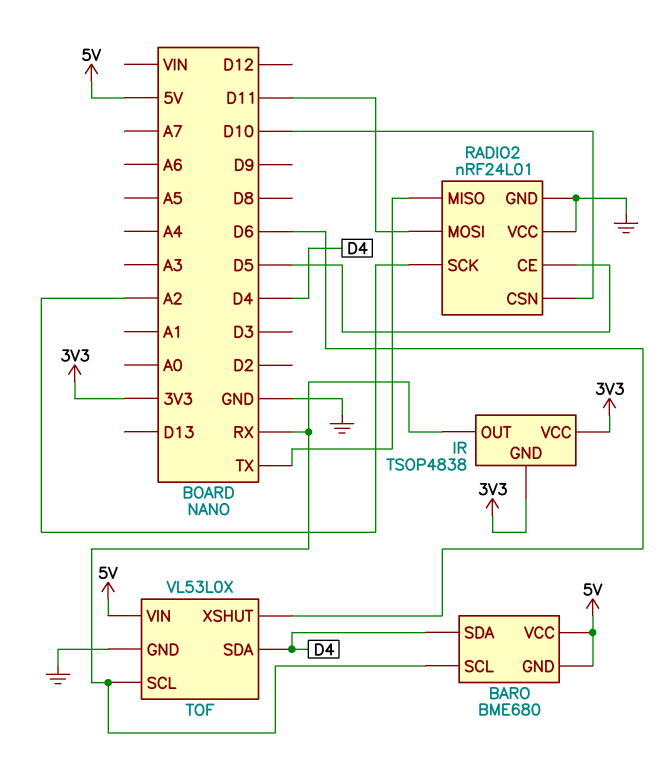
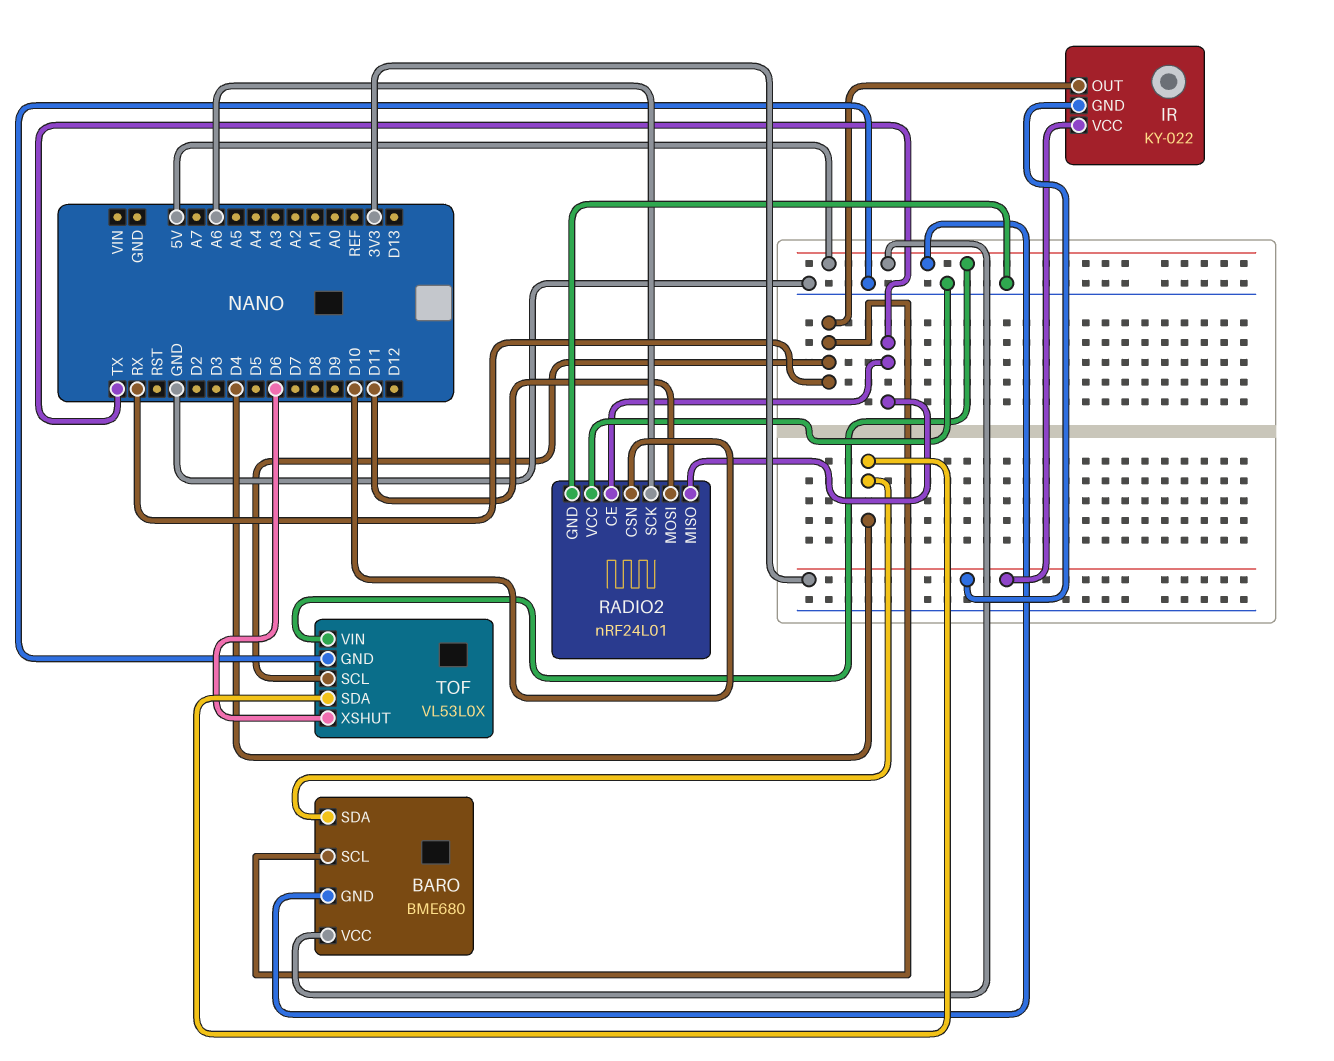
IR: TSOP4838 -> KY-022
RADIO2 pin CE: D5 -> TX
RADIO2 pin SCK: A2 -> A6

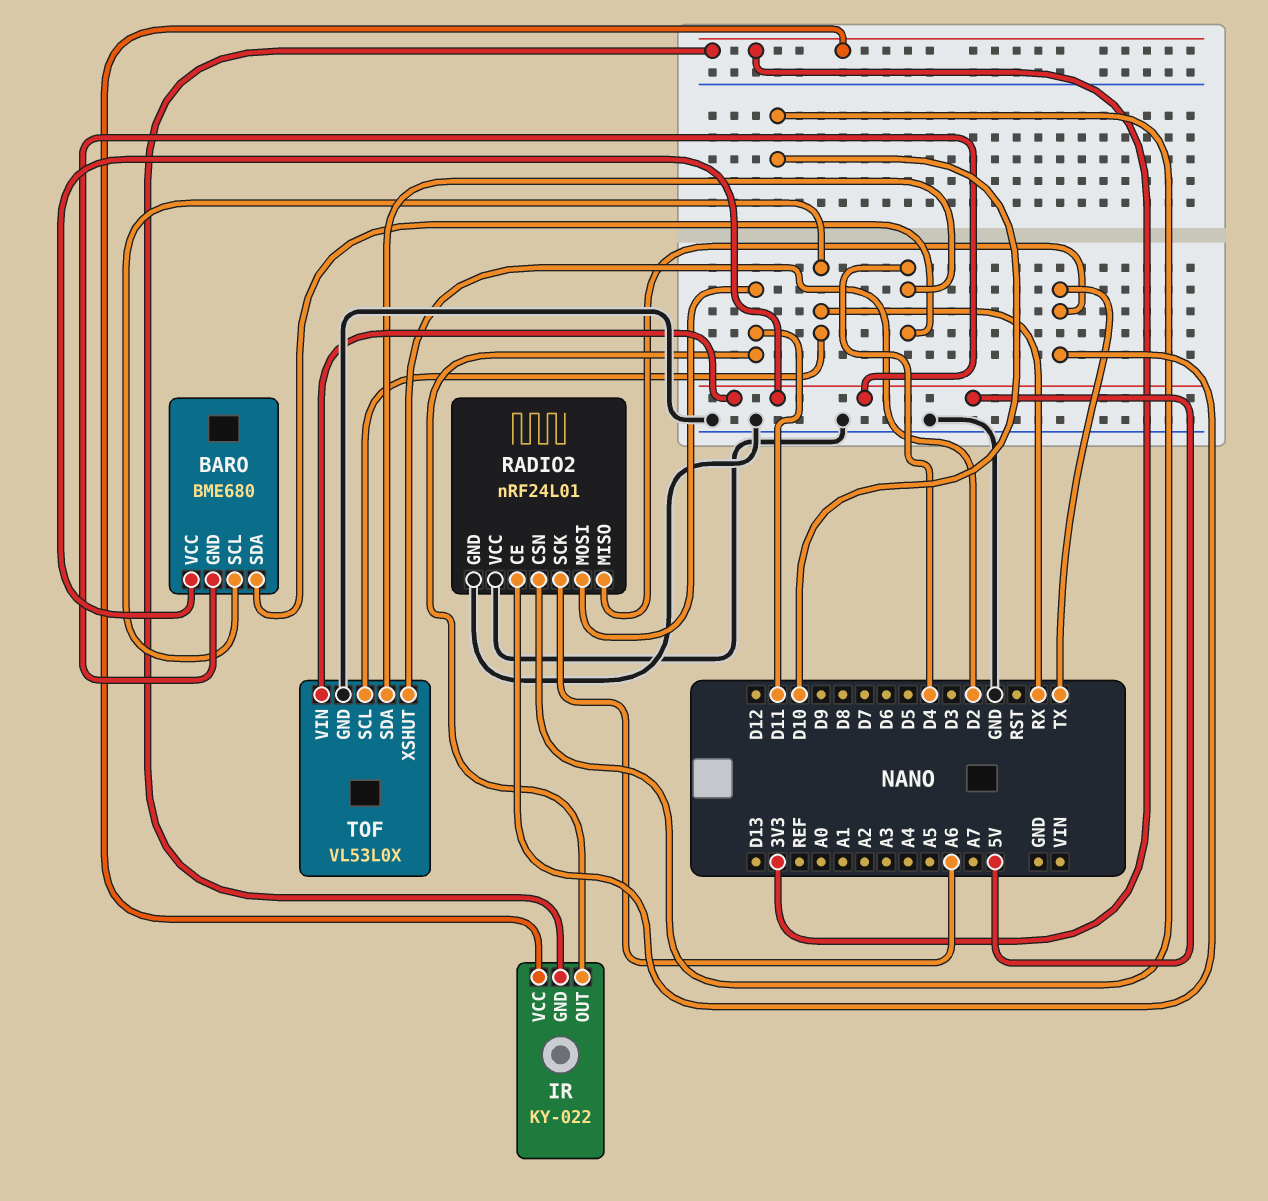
IR pin OUT: RX -> D11
TOF pin XSHUT: D6 -> D2

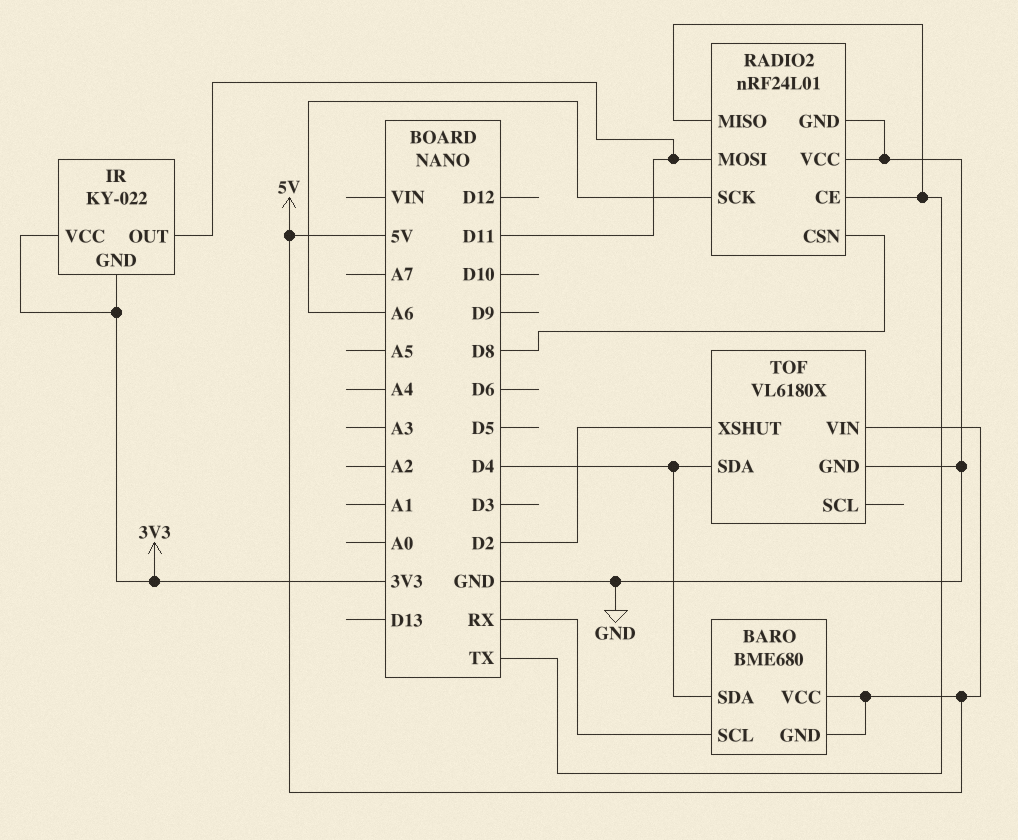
RADIO2 pin CSN: D10 -> D8
TOF: VL53L0X -> VL6180X
TOF pin SCL: RX -> none

